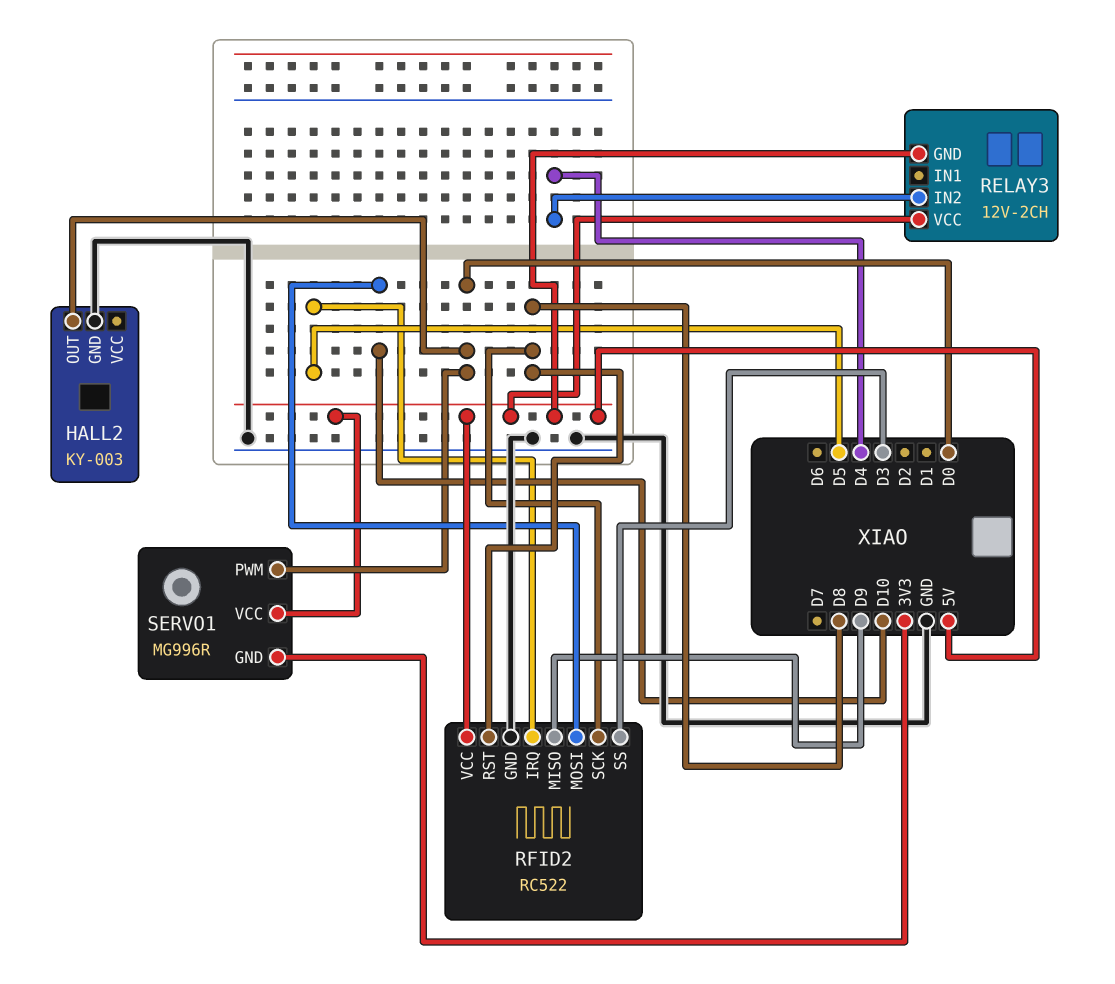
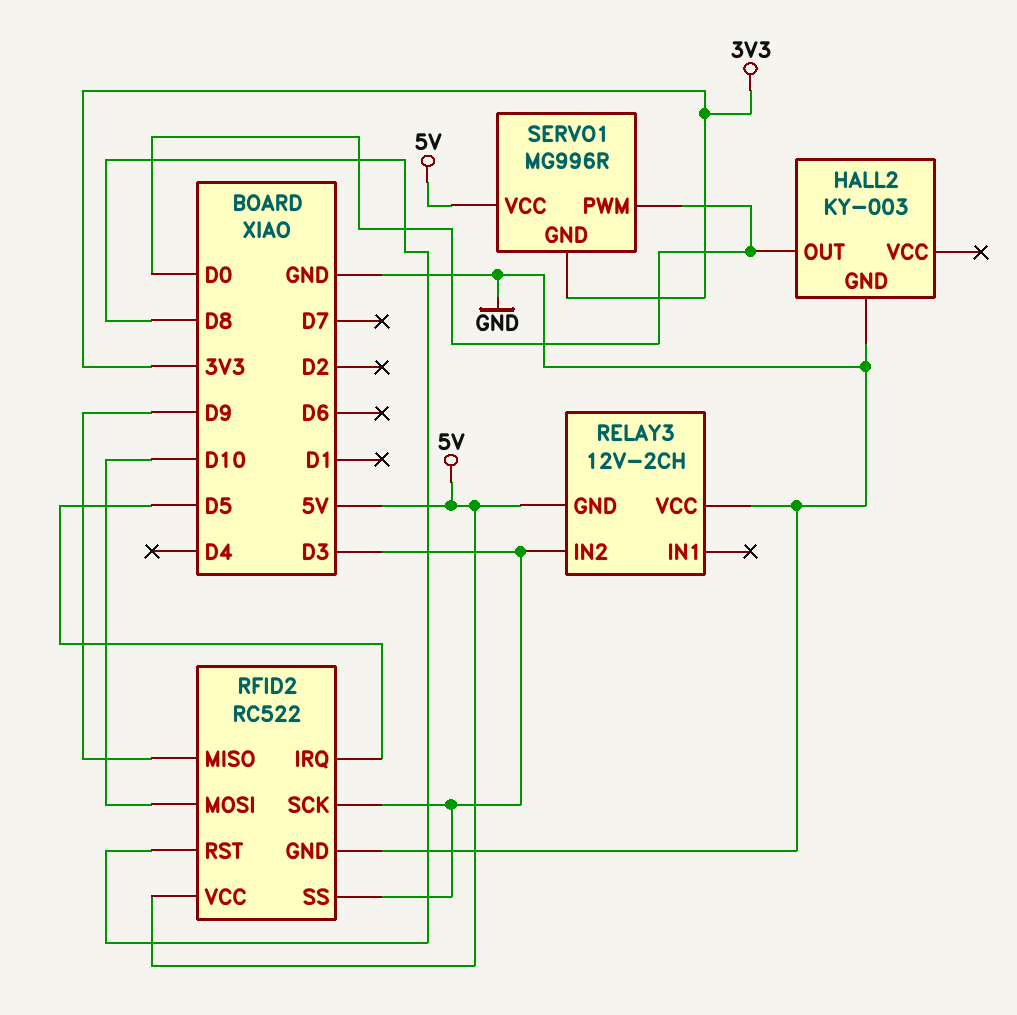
RELAY3 pin IN2: D4 -> D3
RELAY3 pin VCC: 5V -> GND
RFID2 pin SCK: D8 -> D3

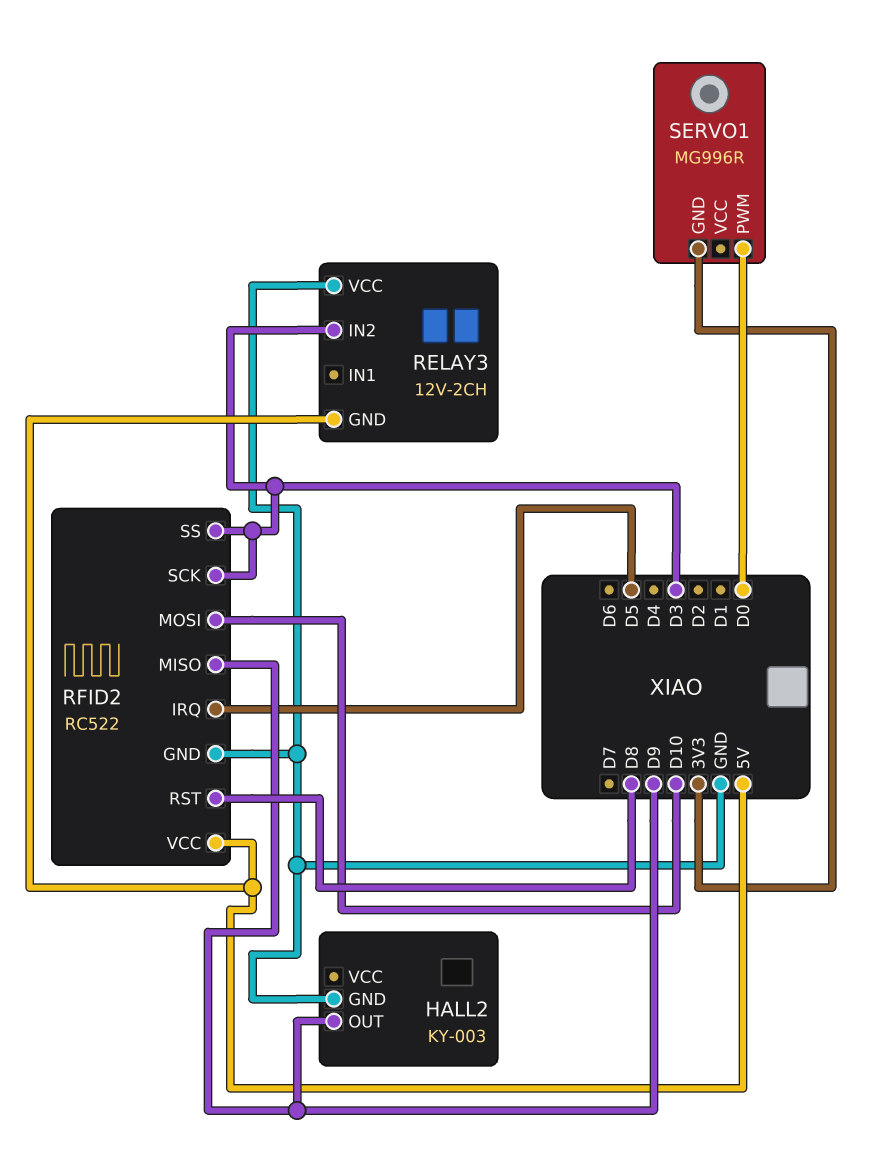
HALL2 pin OUT: D0 -> D9
SERVO1 pin VCC: 5V -> none

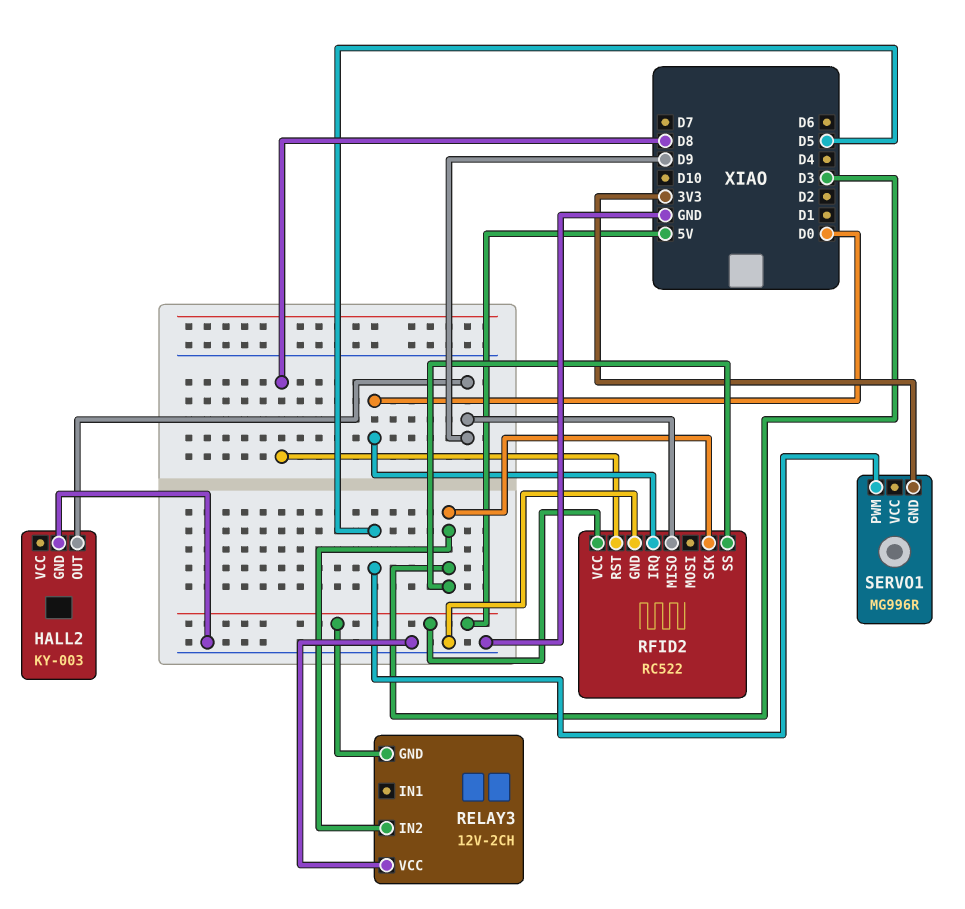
RFID2 pin IRQ: D5 -> D0
RFID2 pin MOSI: D10 -> none
SERVO1 pin PWM: D0 -> D5

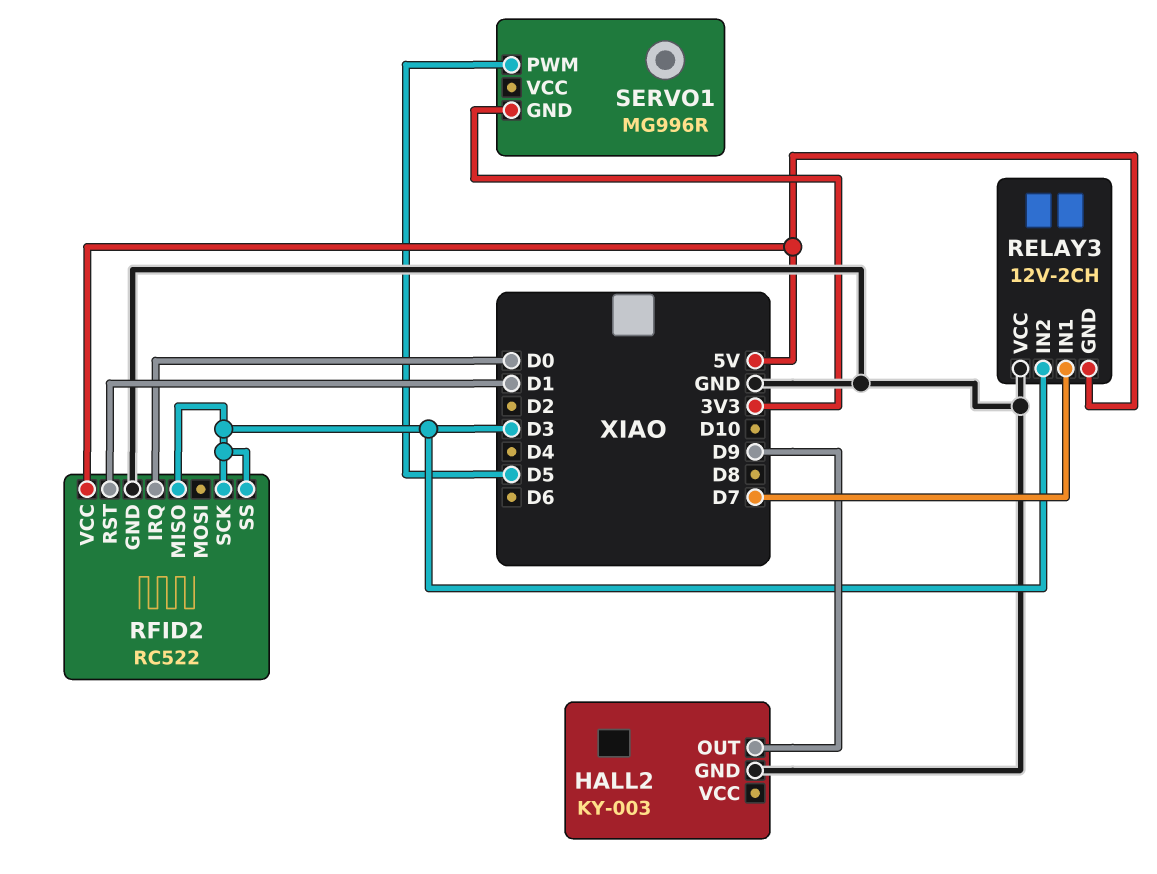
RELAY3 pin IN1: none -> D7
RFID2 pin MISO: D9 -> D3
RFID2 pin RST: D8 -> D1

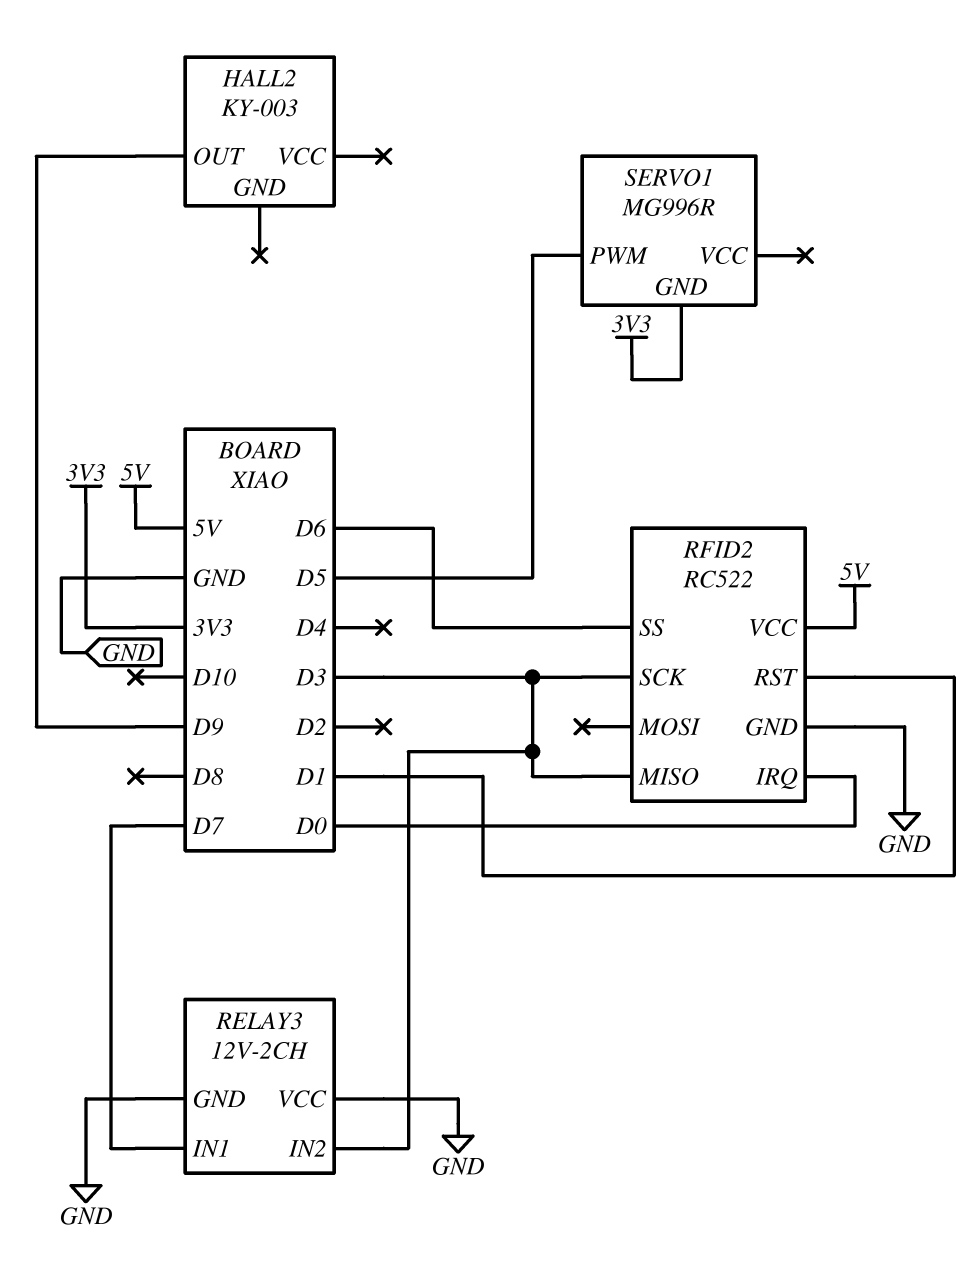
HALL2 pin GND: GND -> none
RELAY3 pin GND: 5V -> GND
RFID2 pin SS: D3 -> D6

